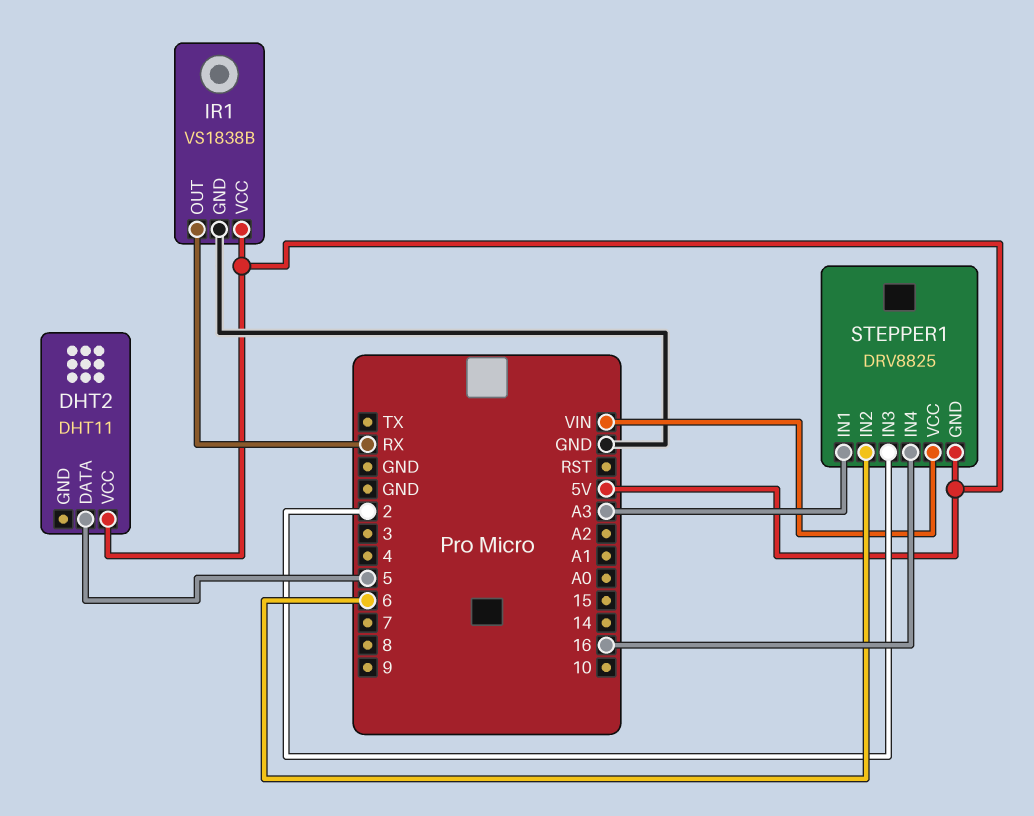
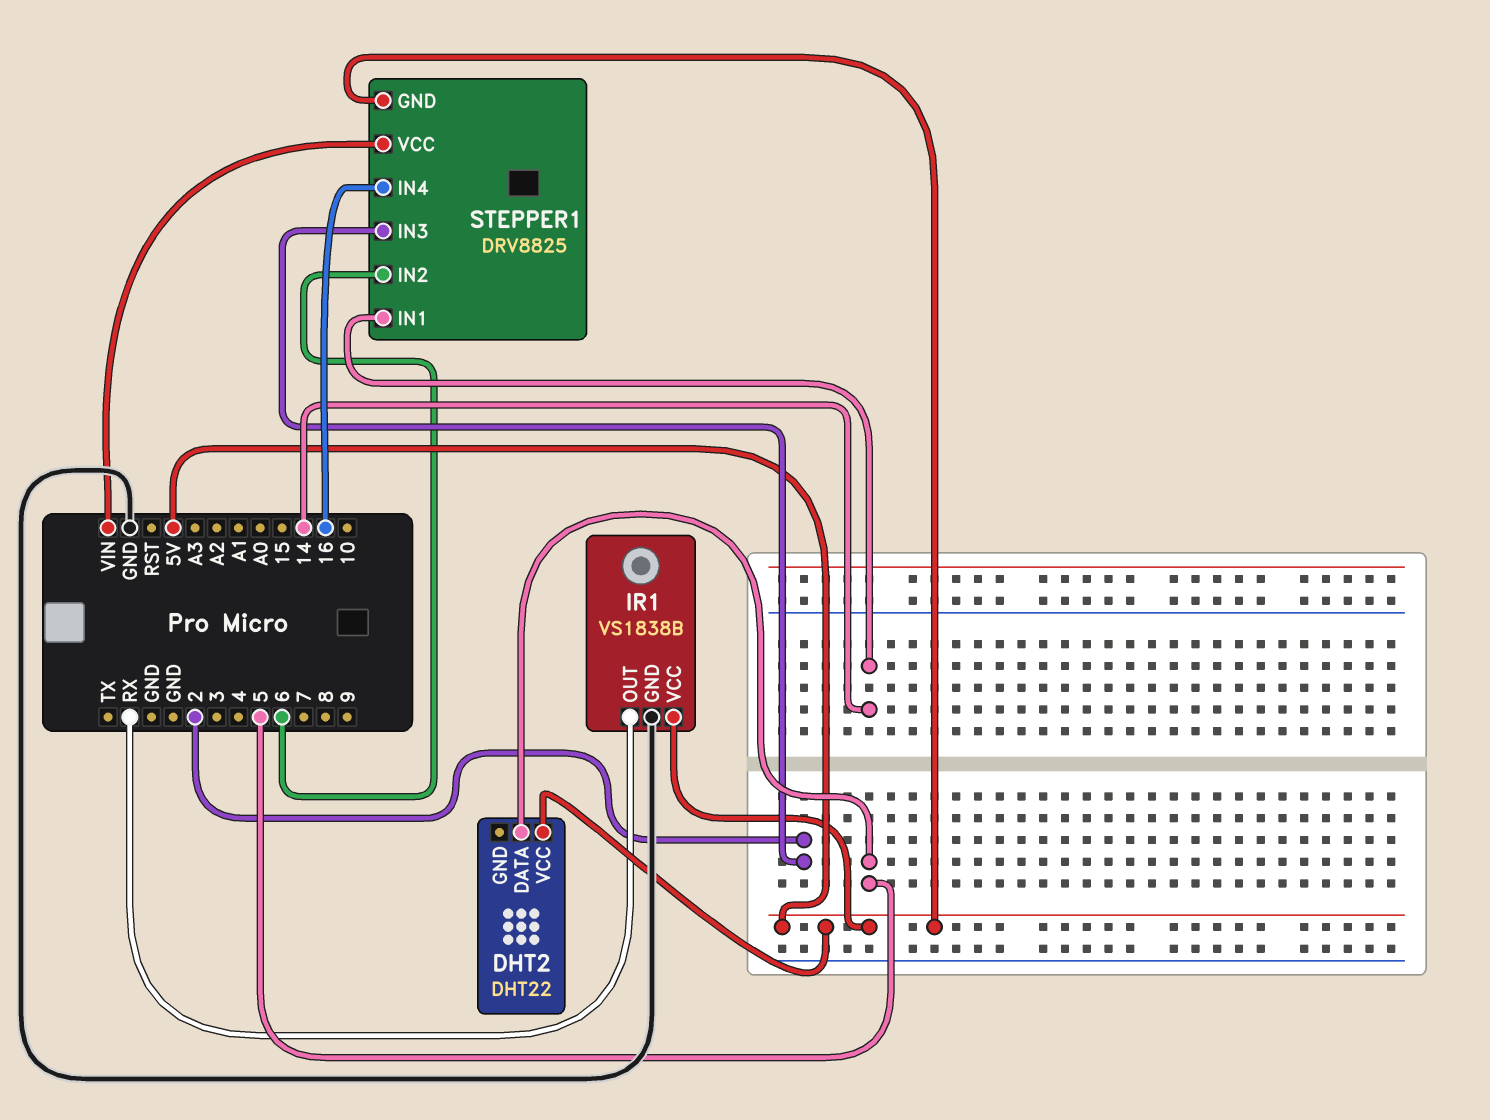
DHT2: DHT11 -> DHT22
STEPPER1 pin IN1: A3 -> 14

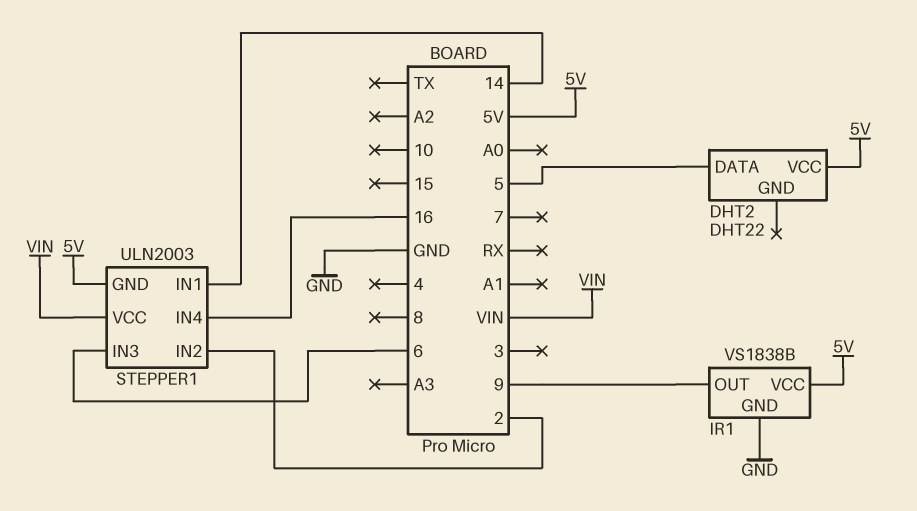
IR1 pin OUT: RX -> 9
STEPPER1: DRV8825 -> ULN2003
STEPPER1 pin IN2: 6 -> 2
STEPPER1 pin IN3: 2 -> 6

